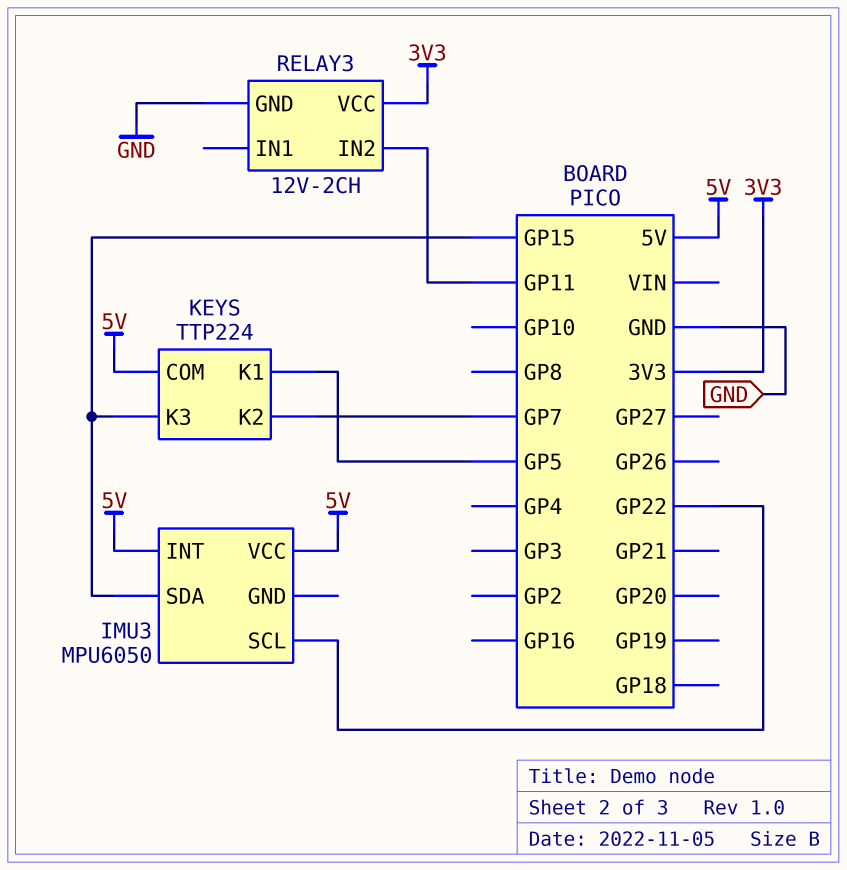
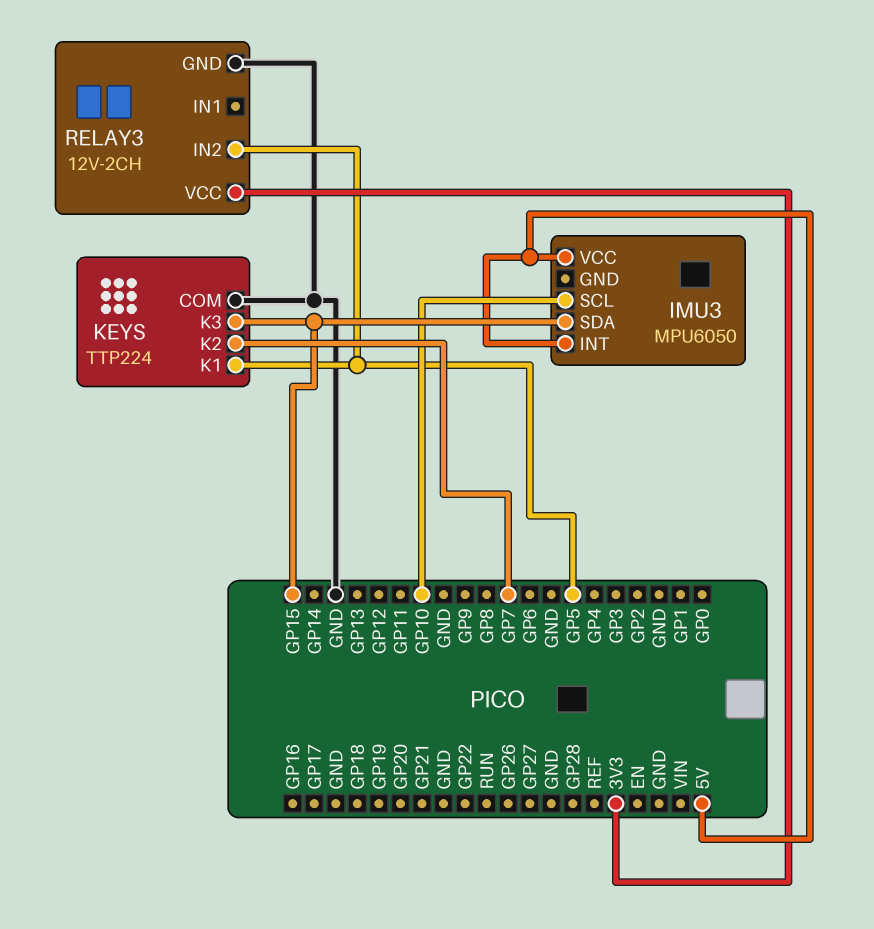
IMU3 pin SCL: GP22 -> GP10
KEYS pin COM: 5V -> GND
RELAY3 pin IN2: GP11 -> GP5

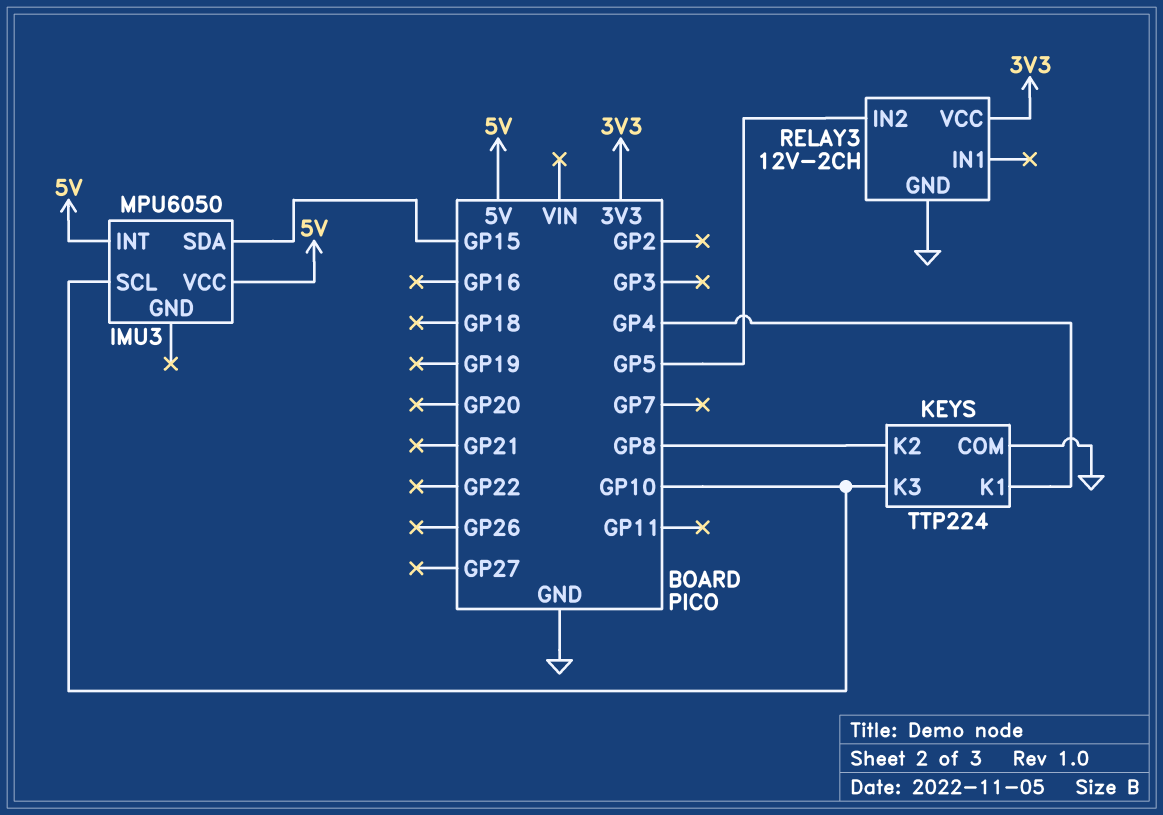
KEYS pin K1: GP5 -> GP4
KEYS pin K2: GP7 -> GP8
KEYS pin K3: GP15 -> GP10

